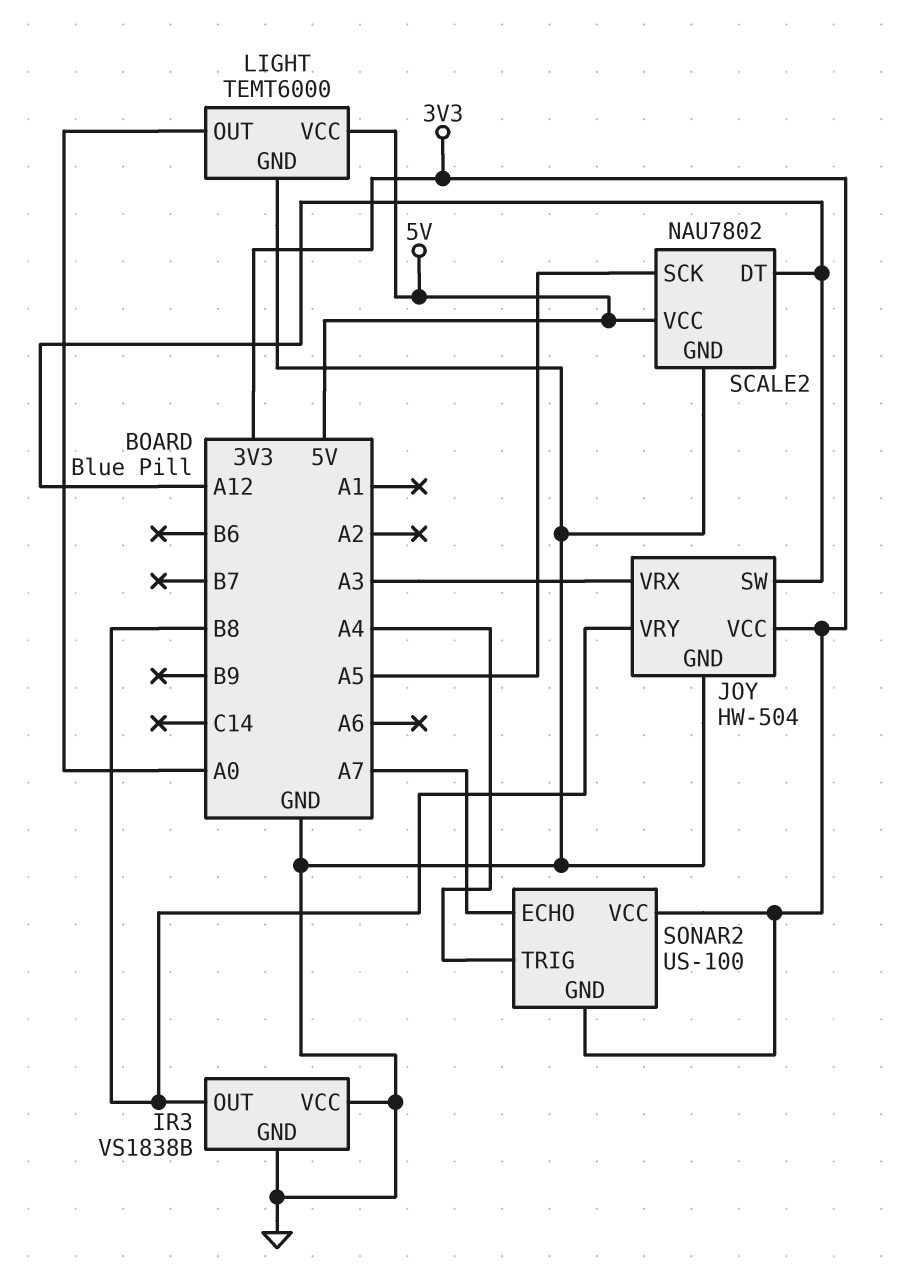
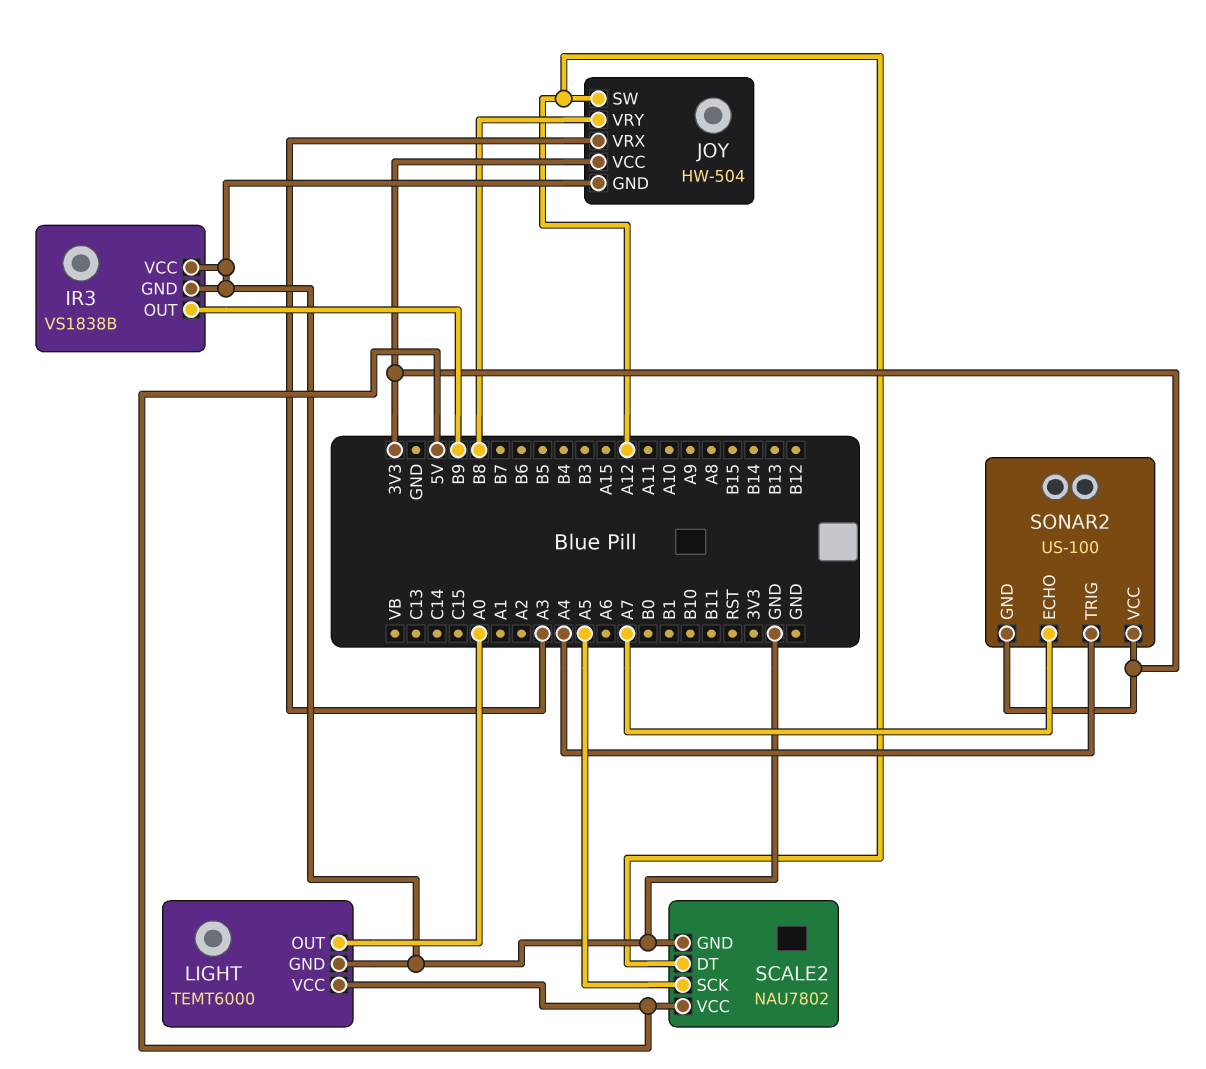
IR3 pin OUT: B8 -> B9

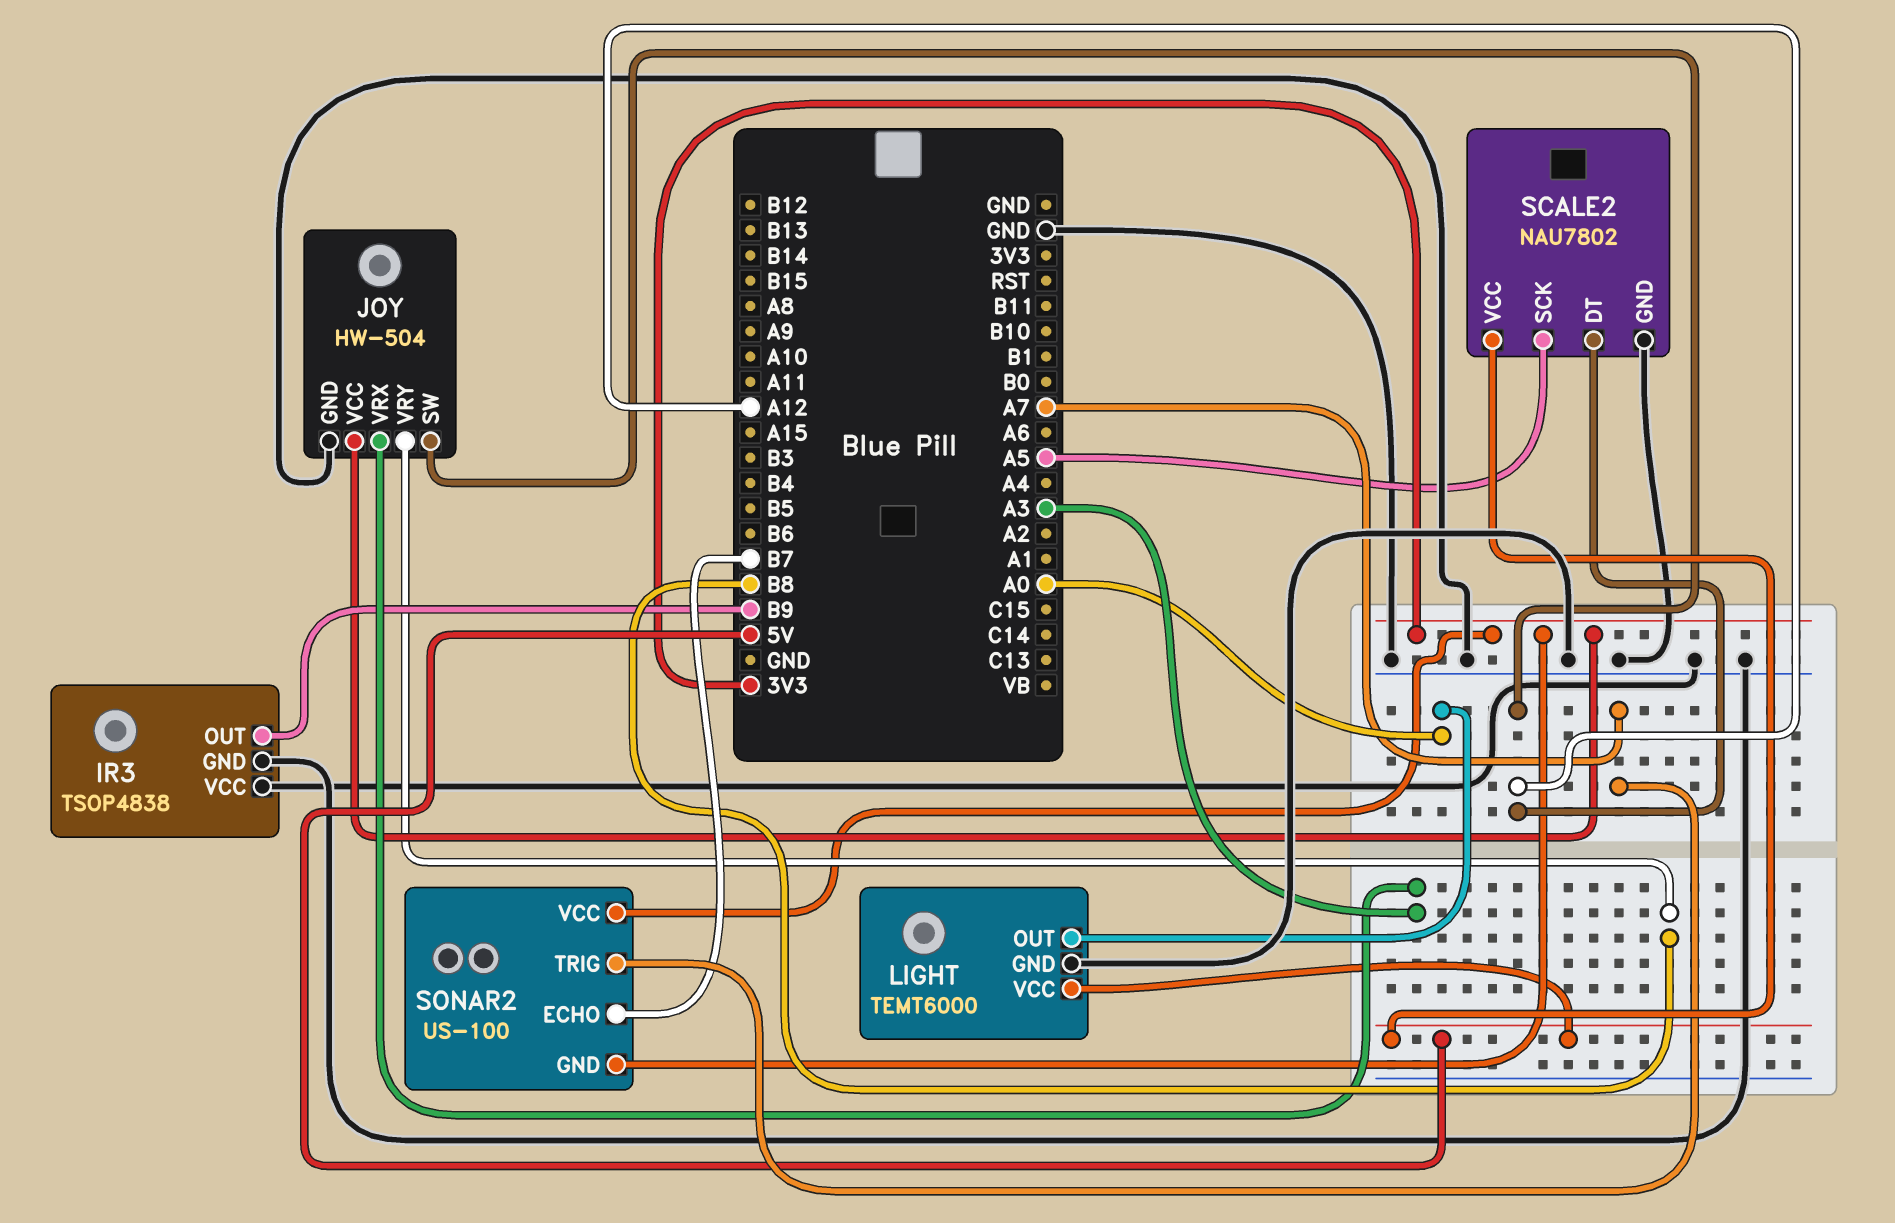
IR3: VS1838B -> TSOP4838
SONAR2 pin ECHO: A7 -> B7
SONAR2 pin TRIG: A4 -> A7

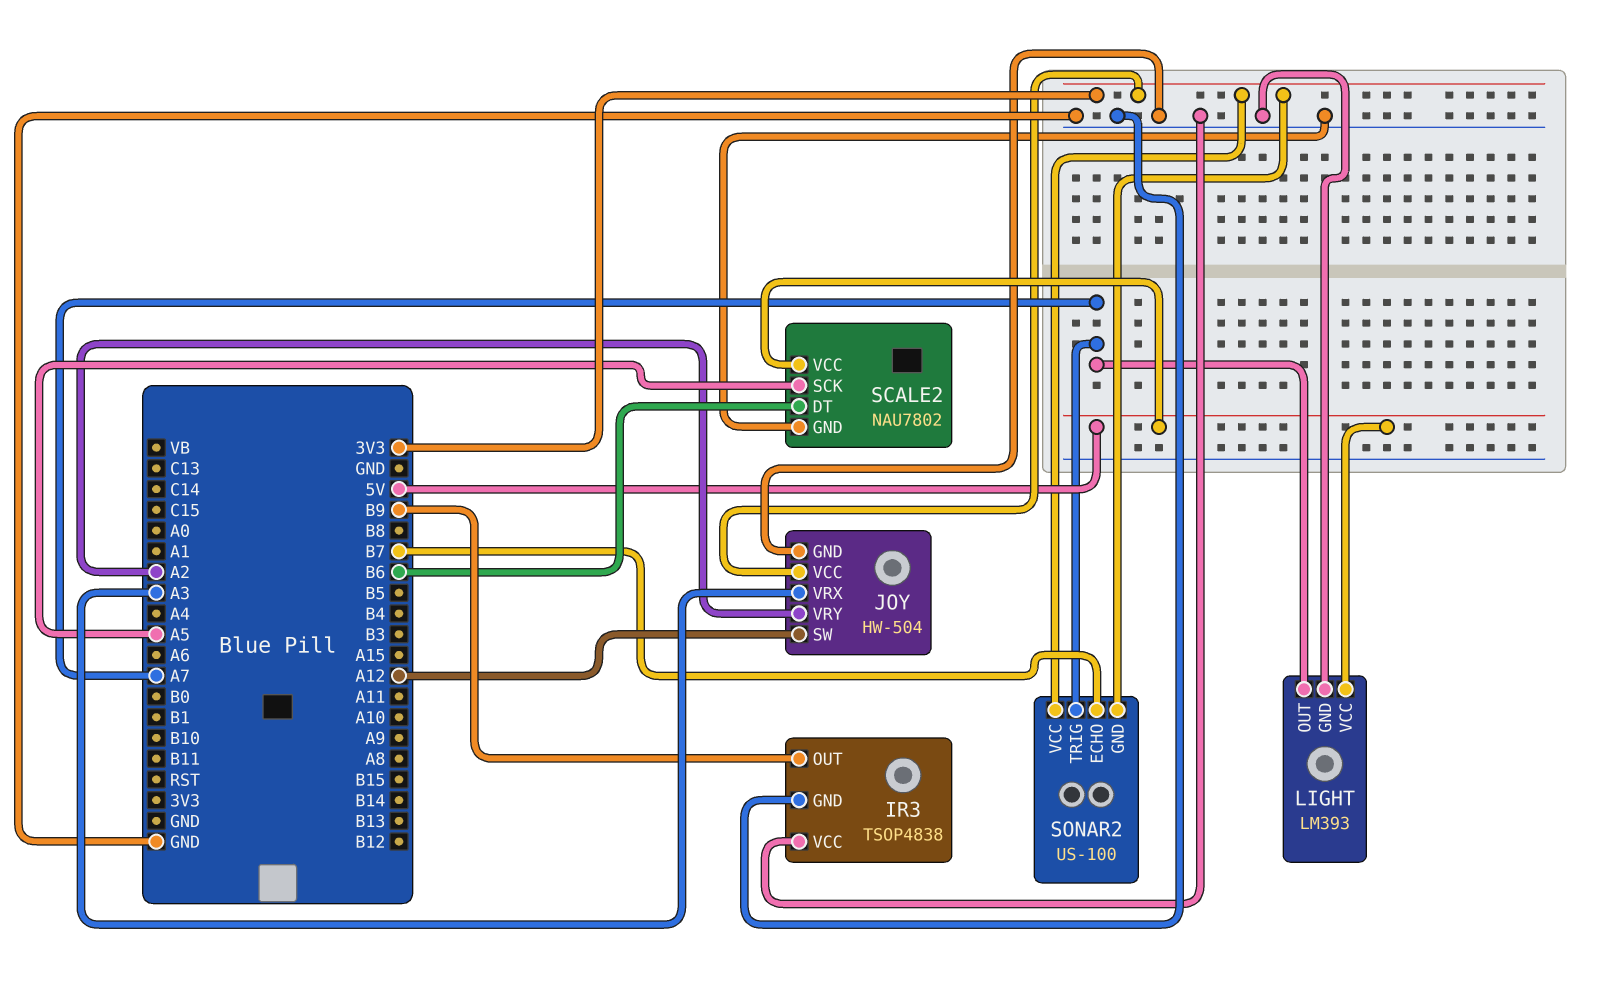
JOY pin VRY: B8 -> A2
LIGHT: TEMT6000 -> LM393
LIGHT pin OUT: A0 -> A7
SCALE2 pin DT: A12 -> B6

